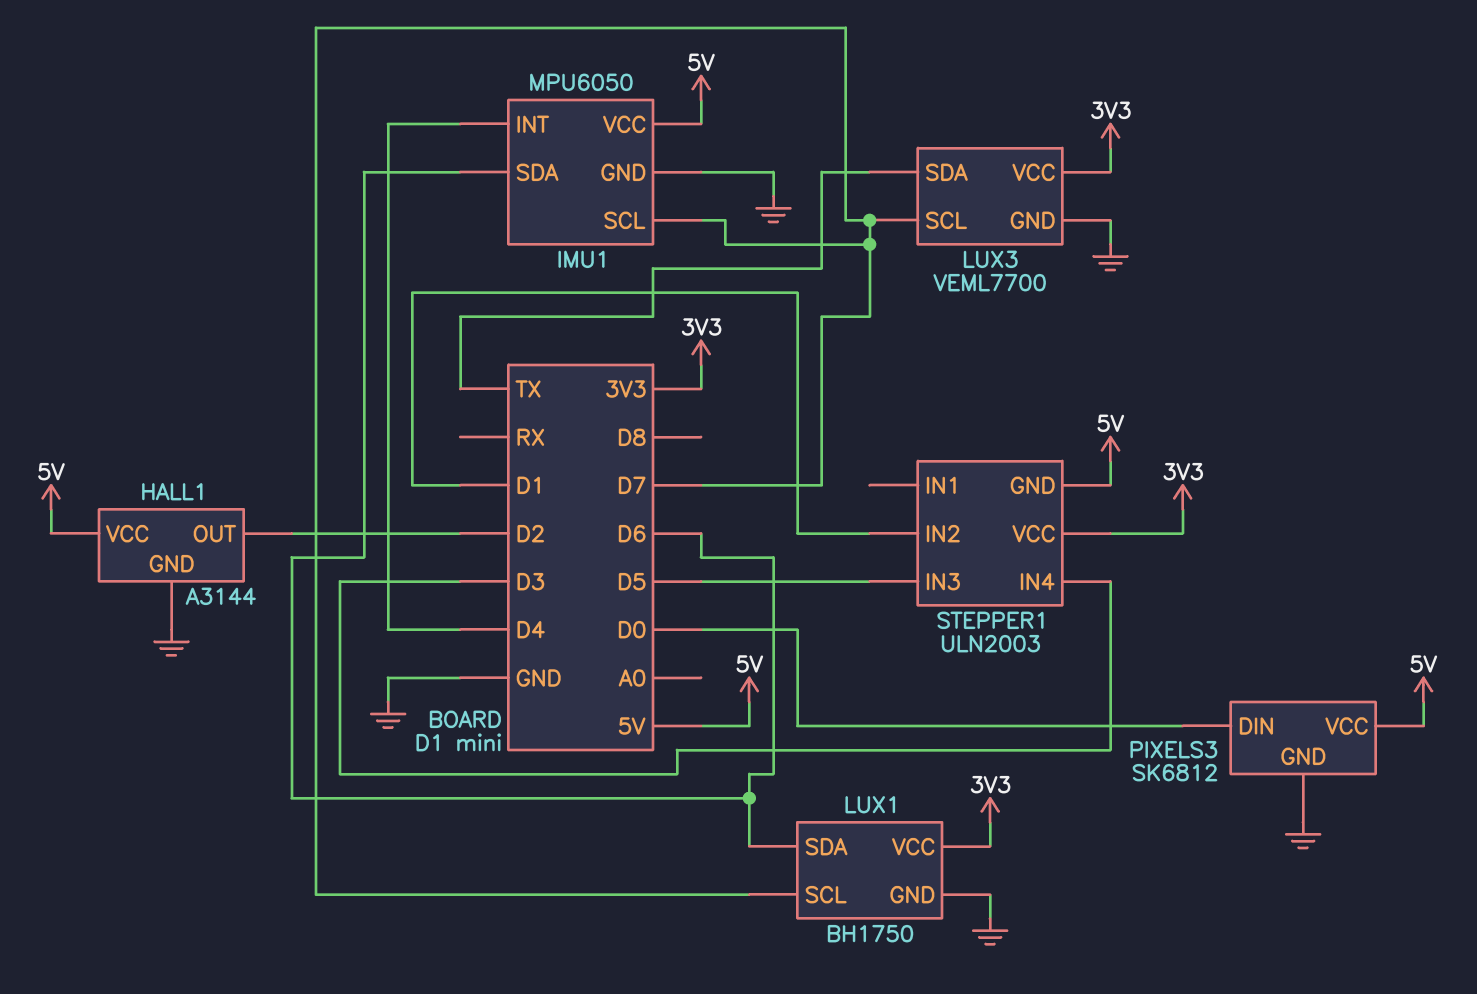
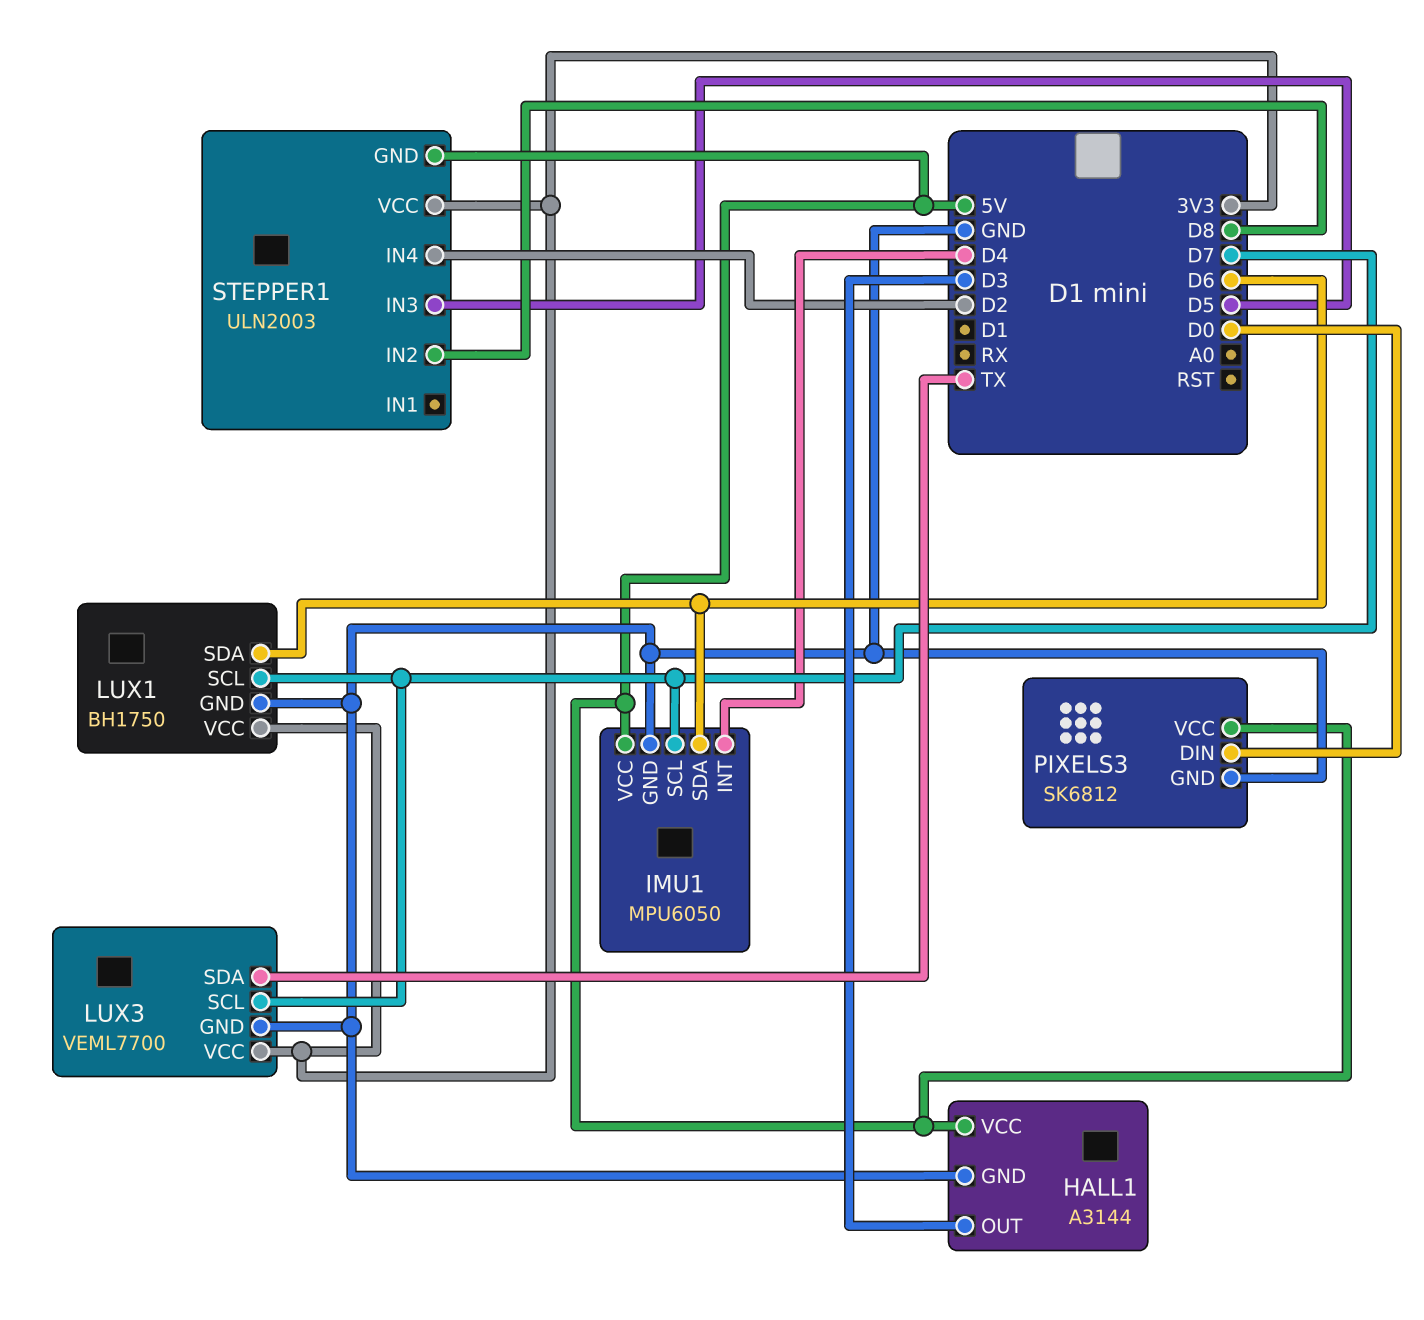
HALL1 pin OUT: D2 -> D3
STEPPER1 pin IN2: D1 -> D8
STEPPER1 pin IN4: D3 -> D2

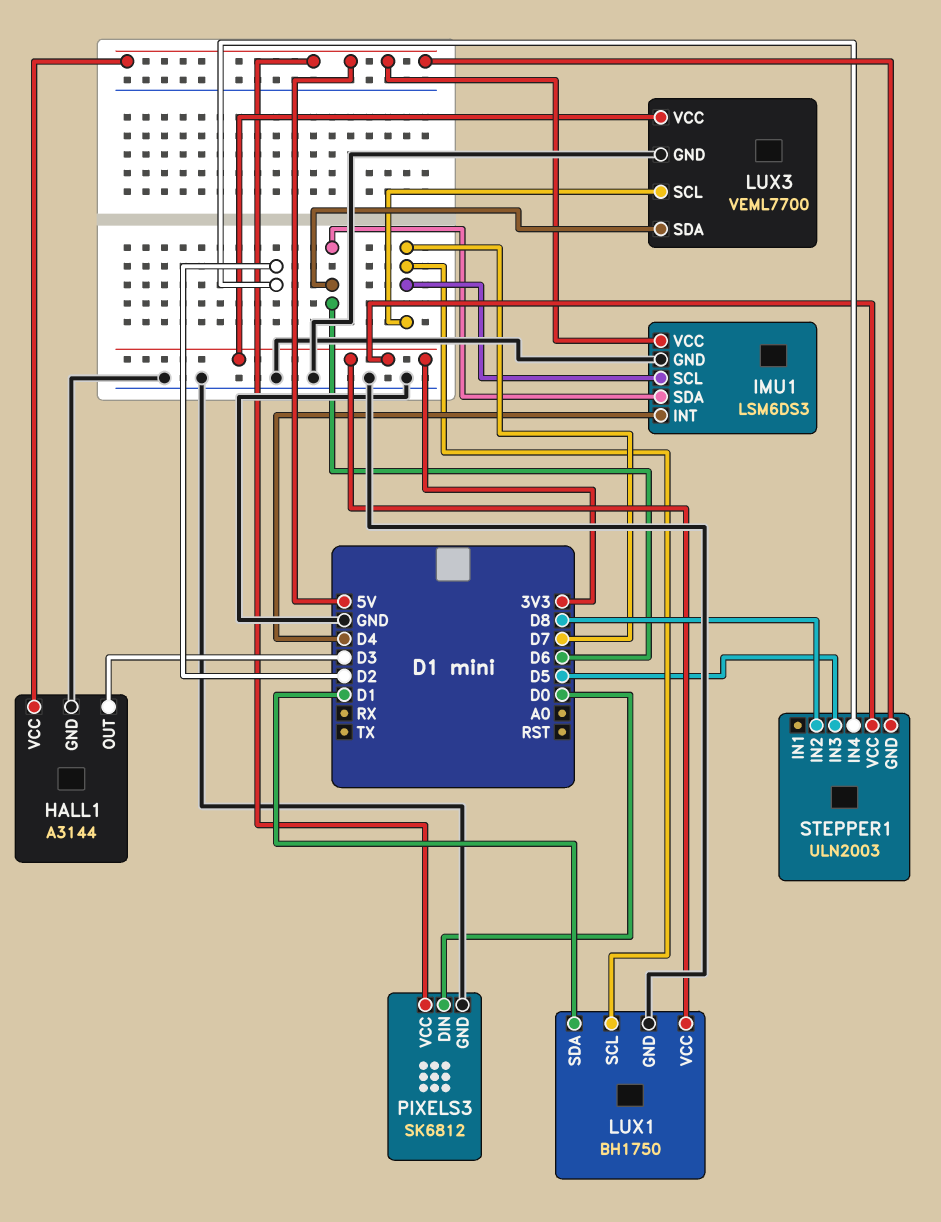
IMU1: MPU6050 -> LSM6DS3
LUX1 pin SDA: D6 -> D1
LUX3 pin SDA: TX -> D6

